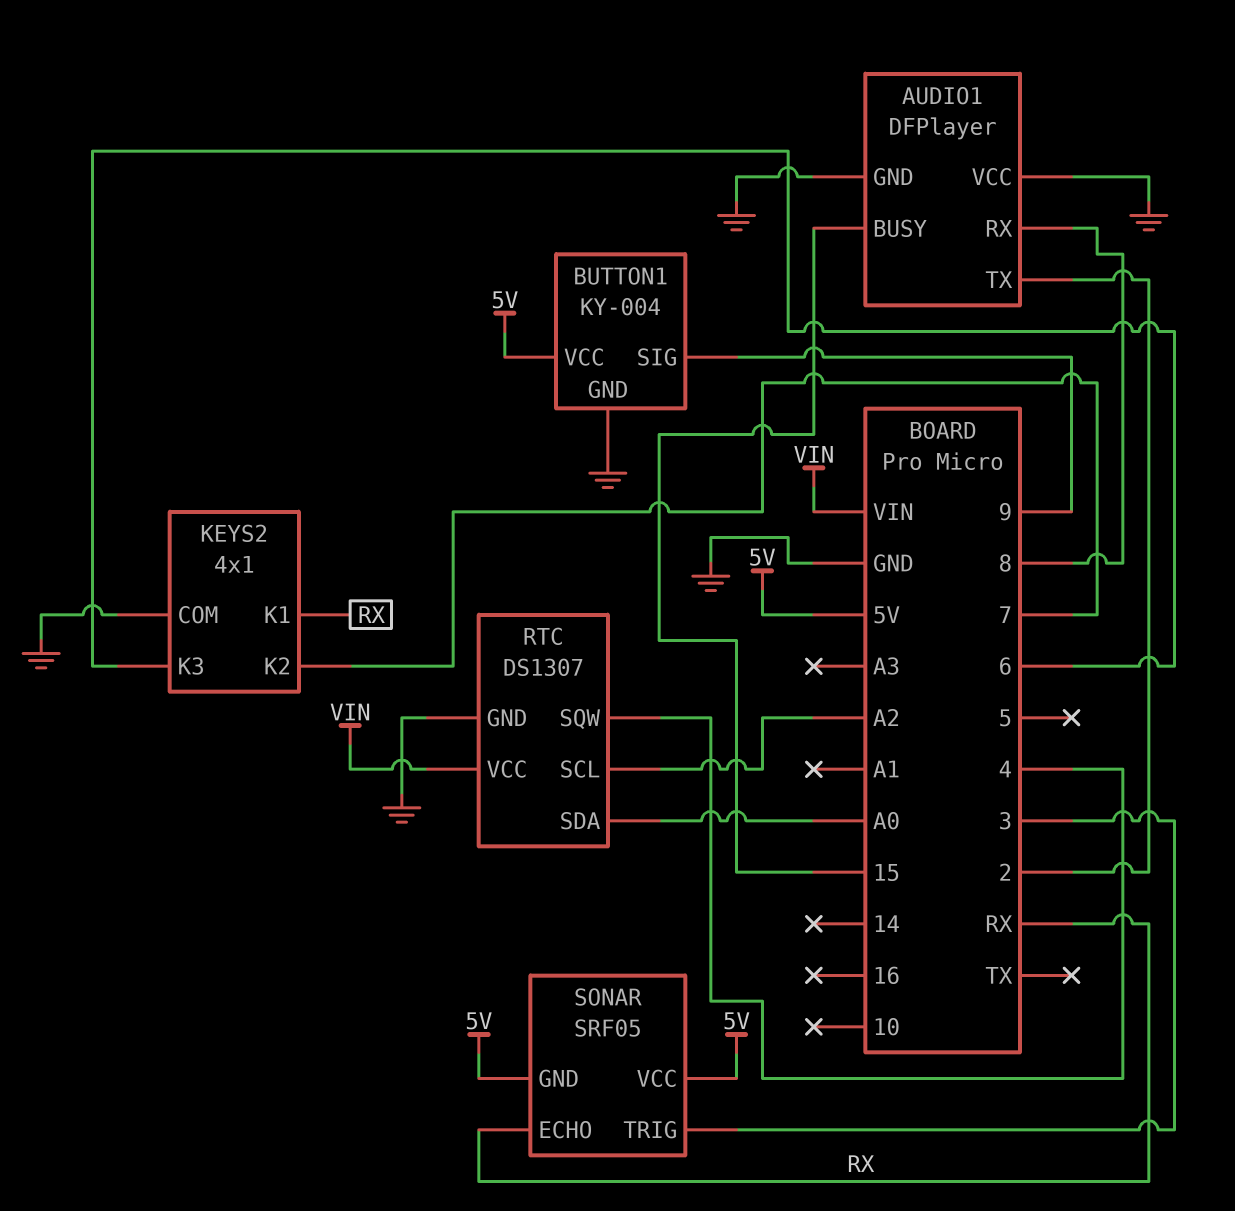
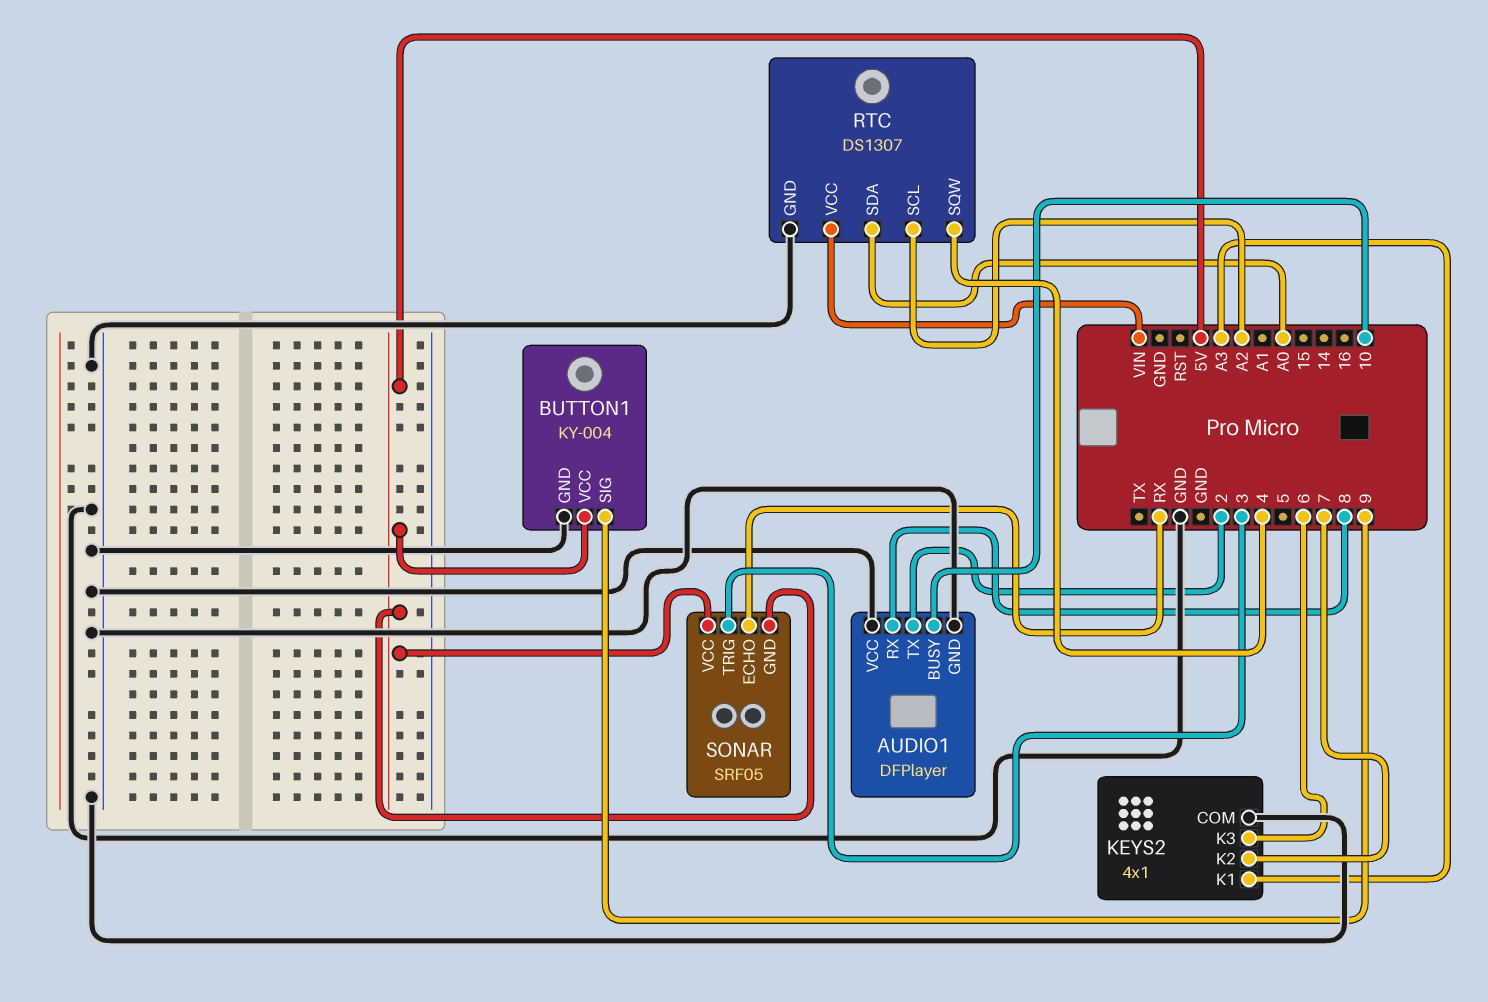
AUDIO1 pin BUSY: 15 -> 10
KEYS2 pin K1: RX -> A3

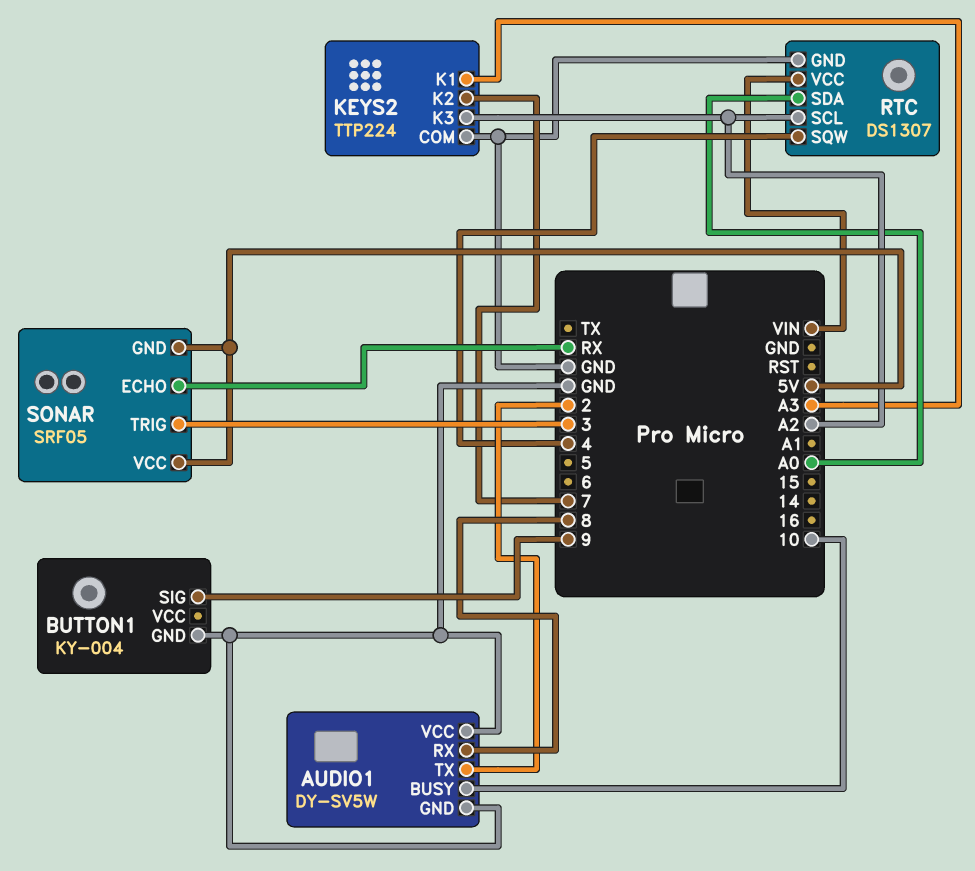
AUDIO1: DFPlayer -> DY-SV5W
BUTTON1 pin VCC: 5V -> none
KEYS2: 4x1 -> TTP224
KEYS2 pin K3: 6 -> A2

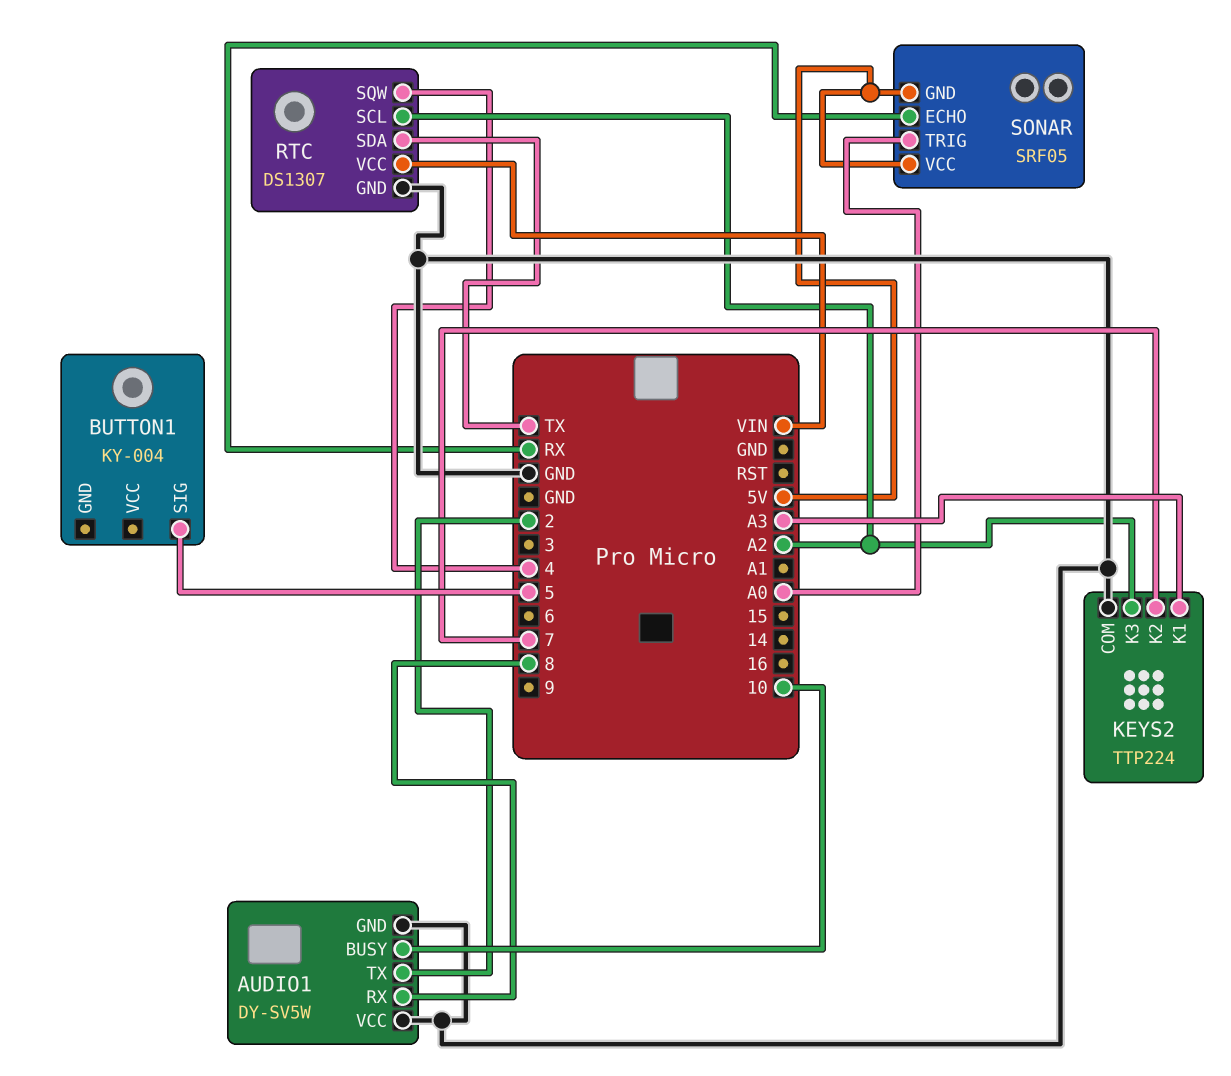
BUTTON1 pin GND: GND -> none
BUTTON1 pin SIG: 9 -> 5
RTC pin SDA: A0 -> TX
SONAR pin TRIG: 3 -> A0

